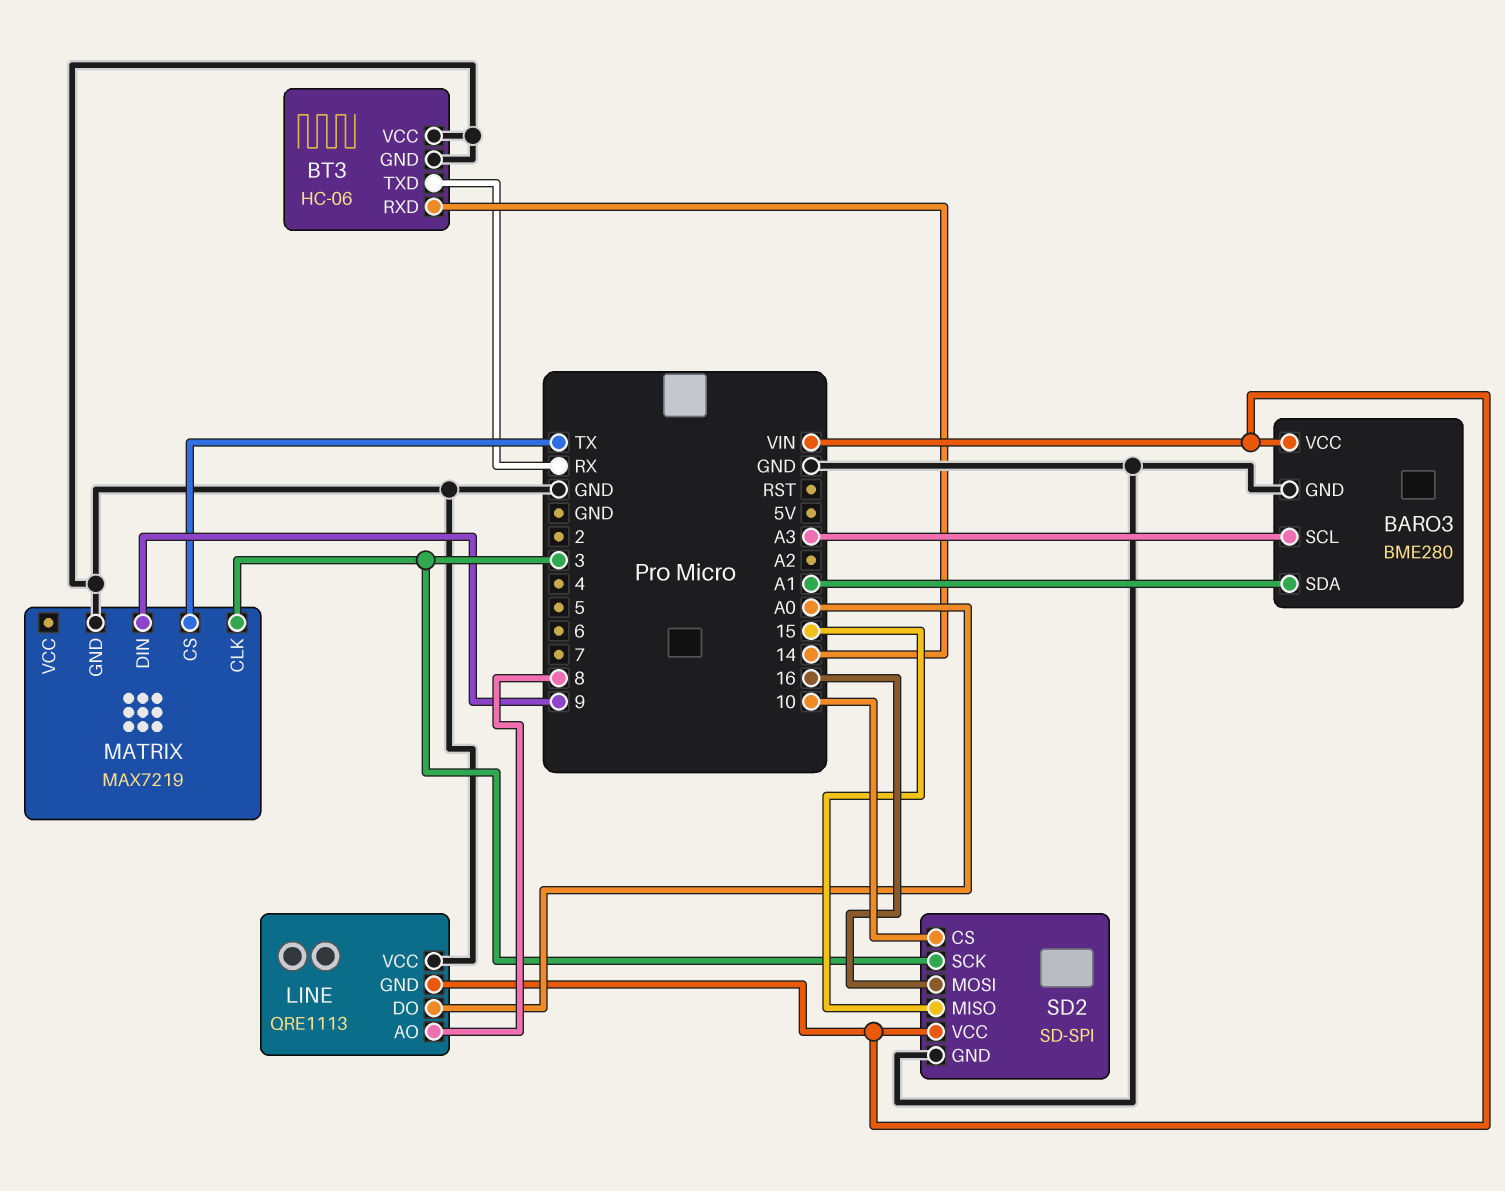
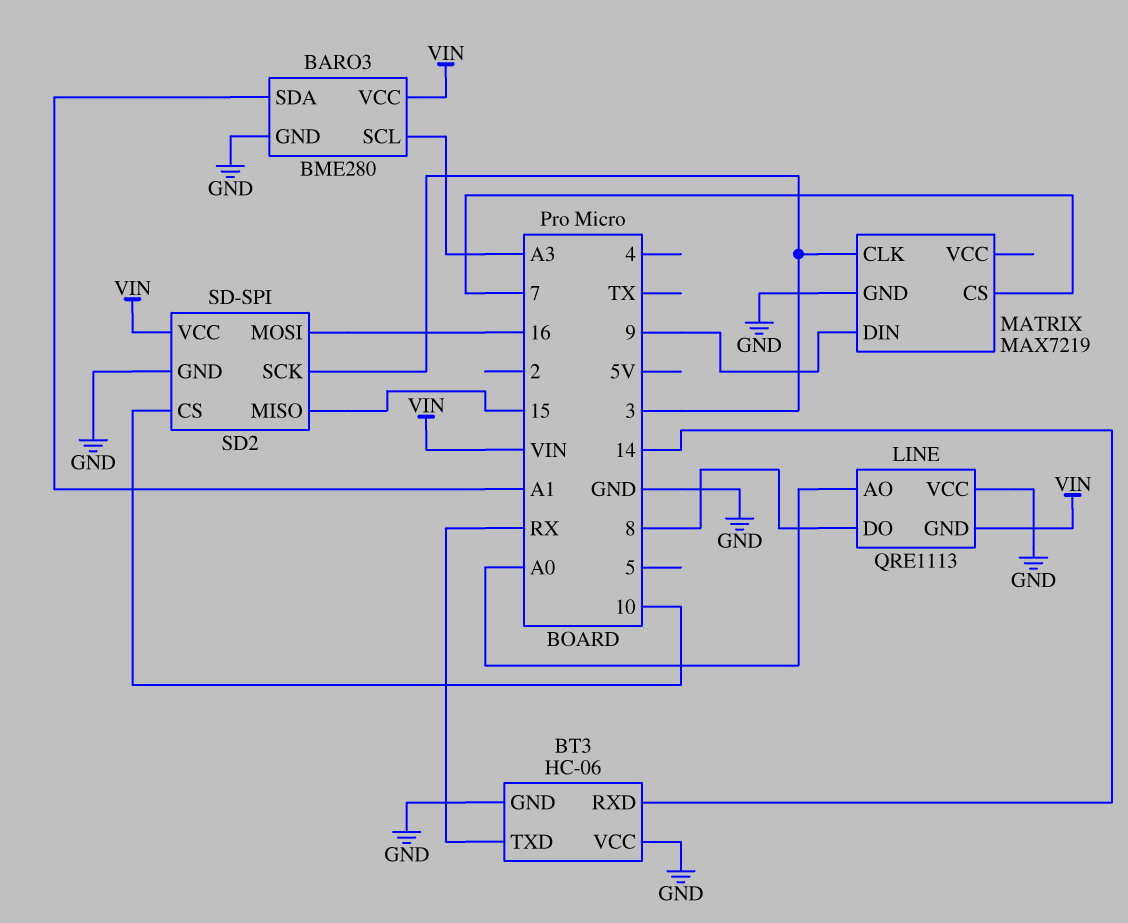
LINE pin AO: 8 -> A0
LINE pin DO: A0 -> 8
MATRIX pin CS: TX -> 7

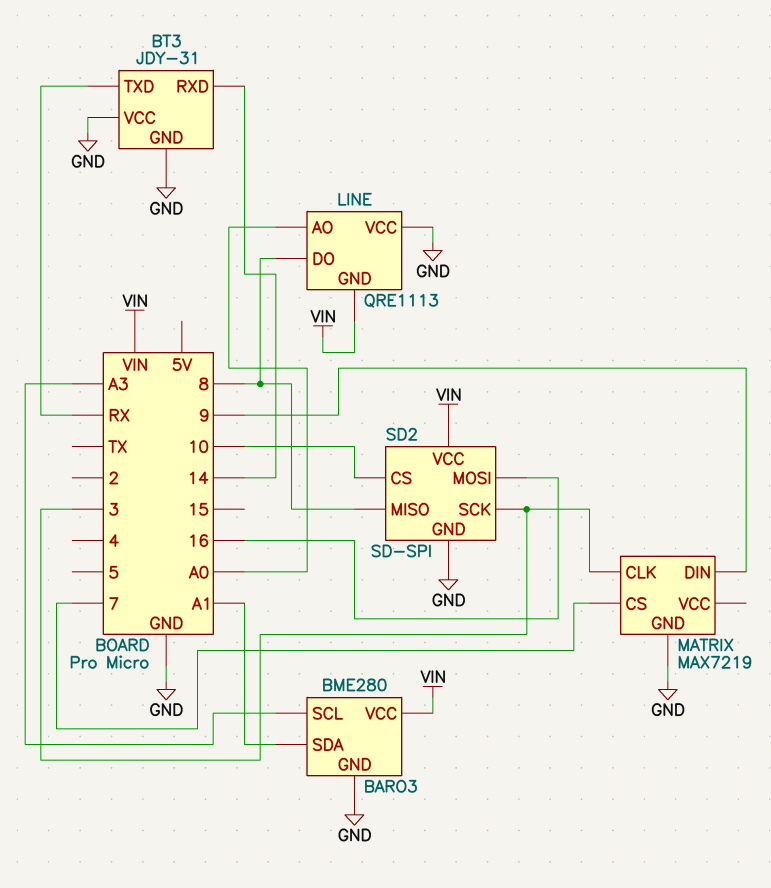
BT3: HC-06 -> JDY-31
SD2 pin MISO: 15 -> 8

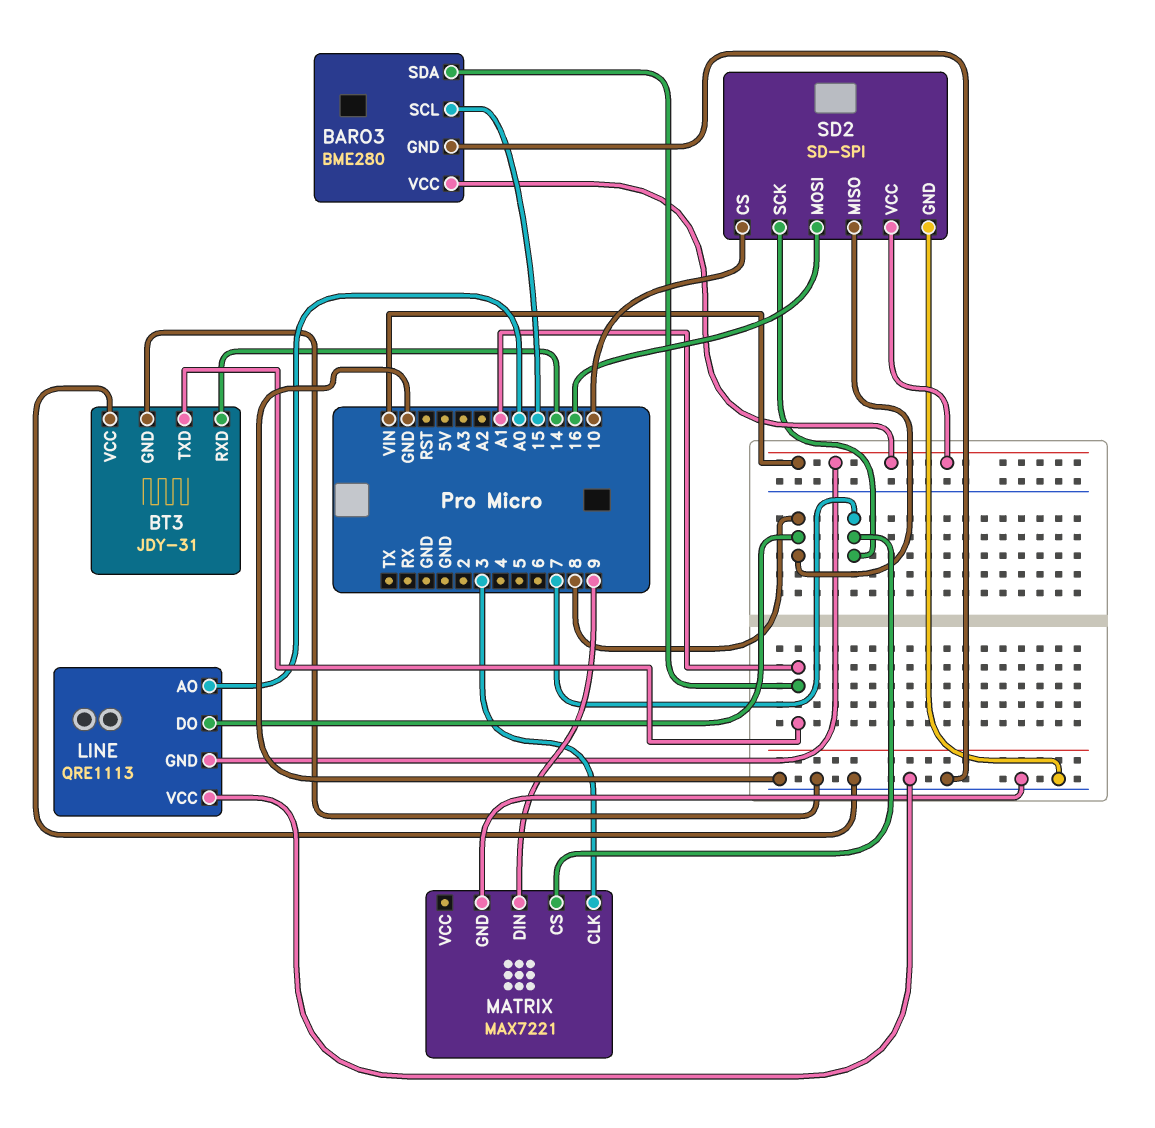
BARO3 pin SCL: A3 -> 15
BT3 pin TXD: RX -> A1
MATRIX: MAX7219 -> MAX7221
SD2 pin SCK: 3 -> 7

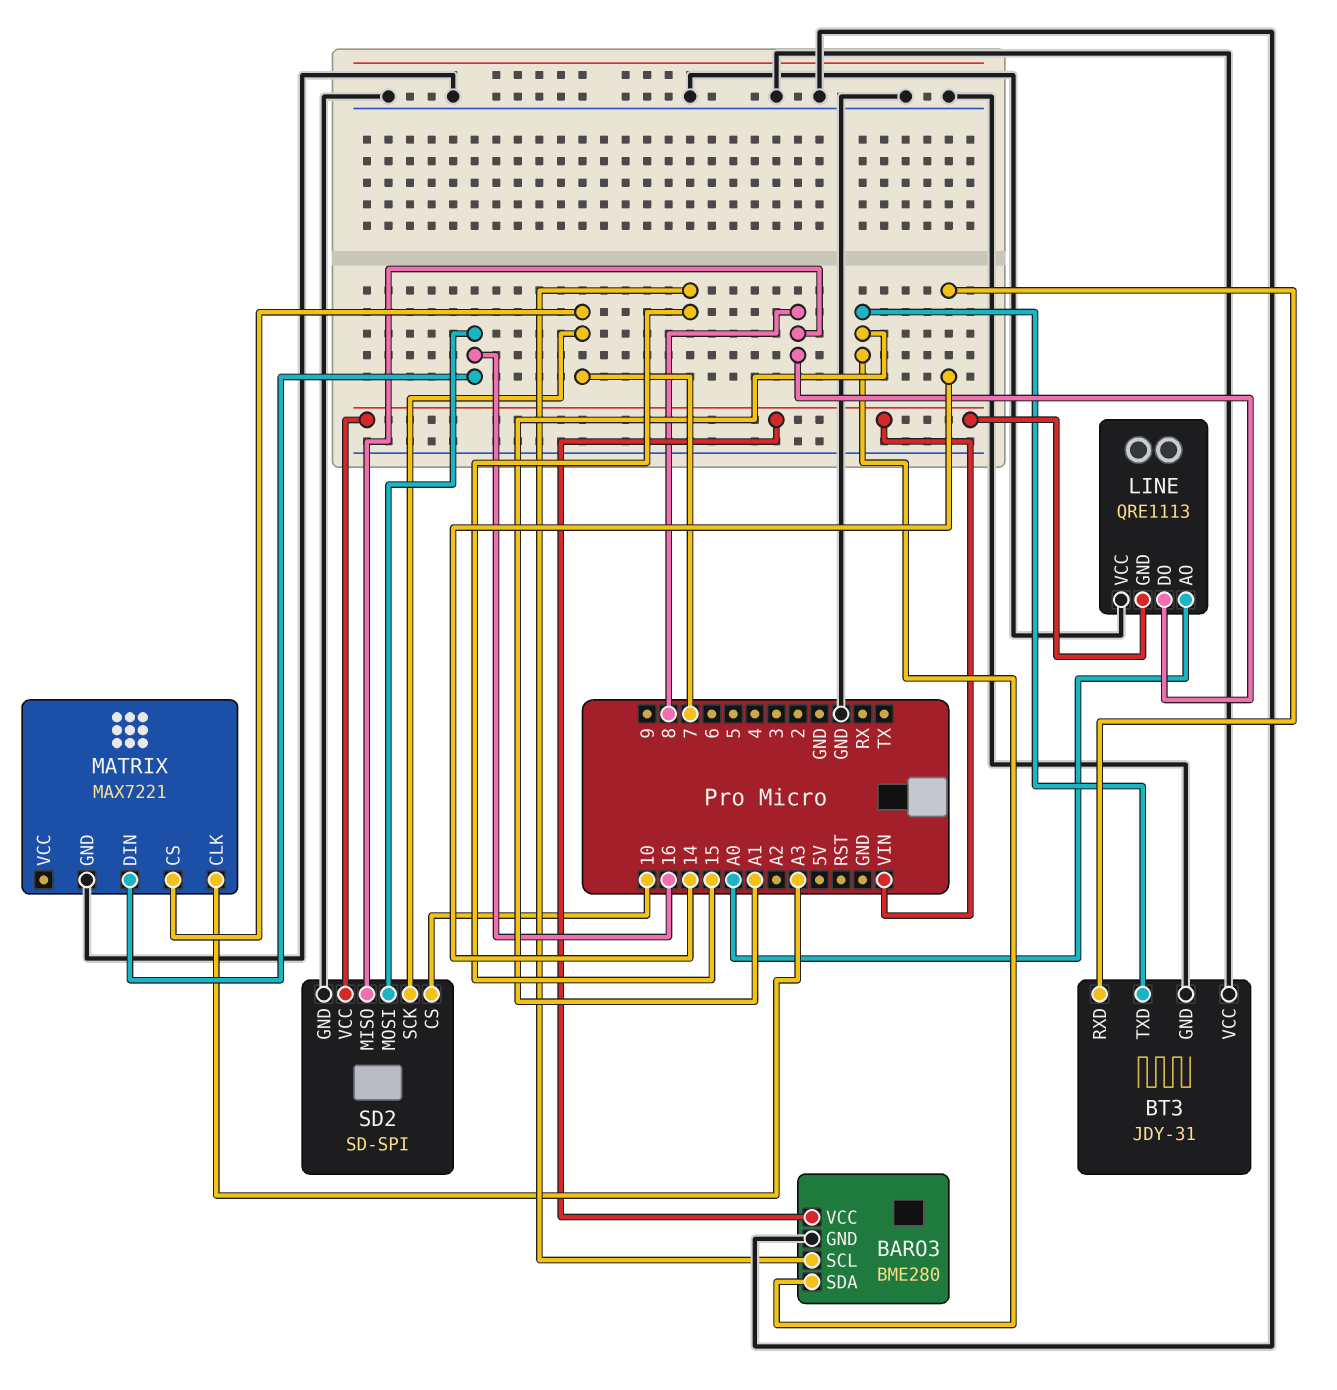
MATRIX pin CLK: 3 -> A3
MATRIX pin DIN: 9 -> 16

